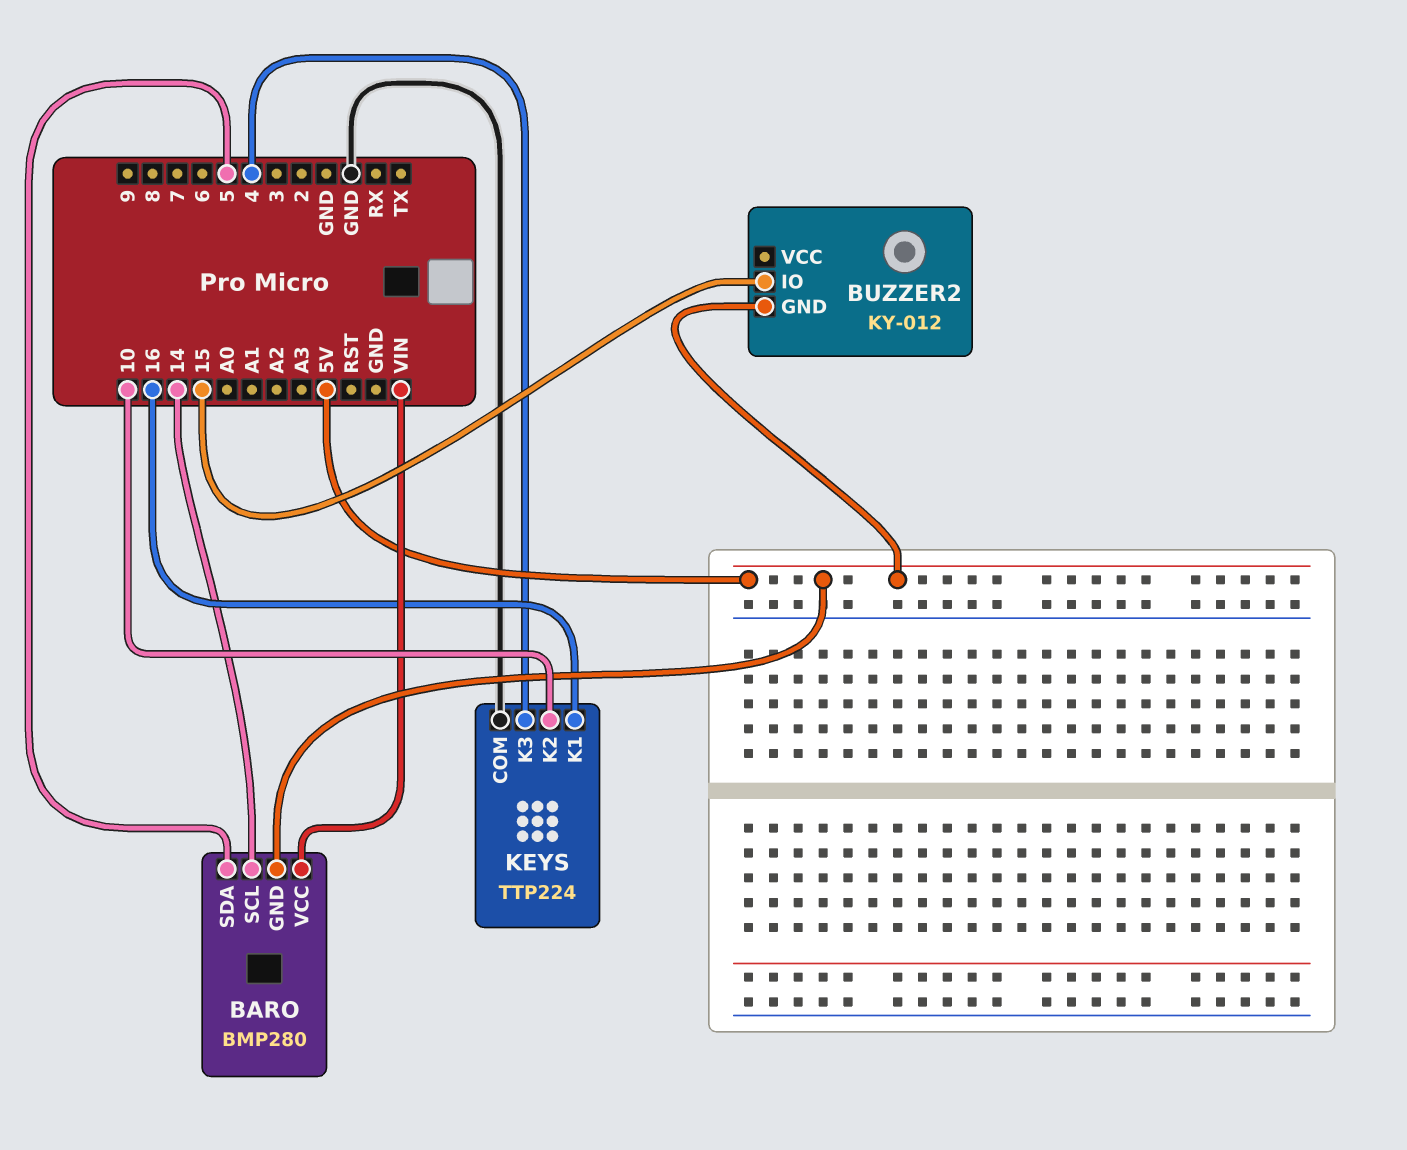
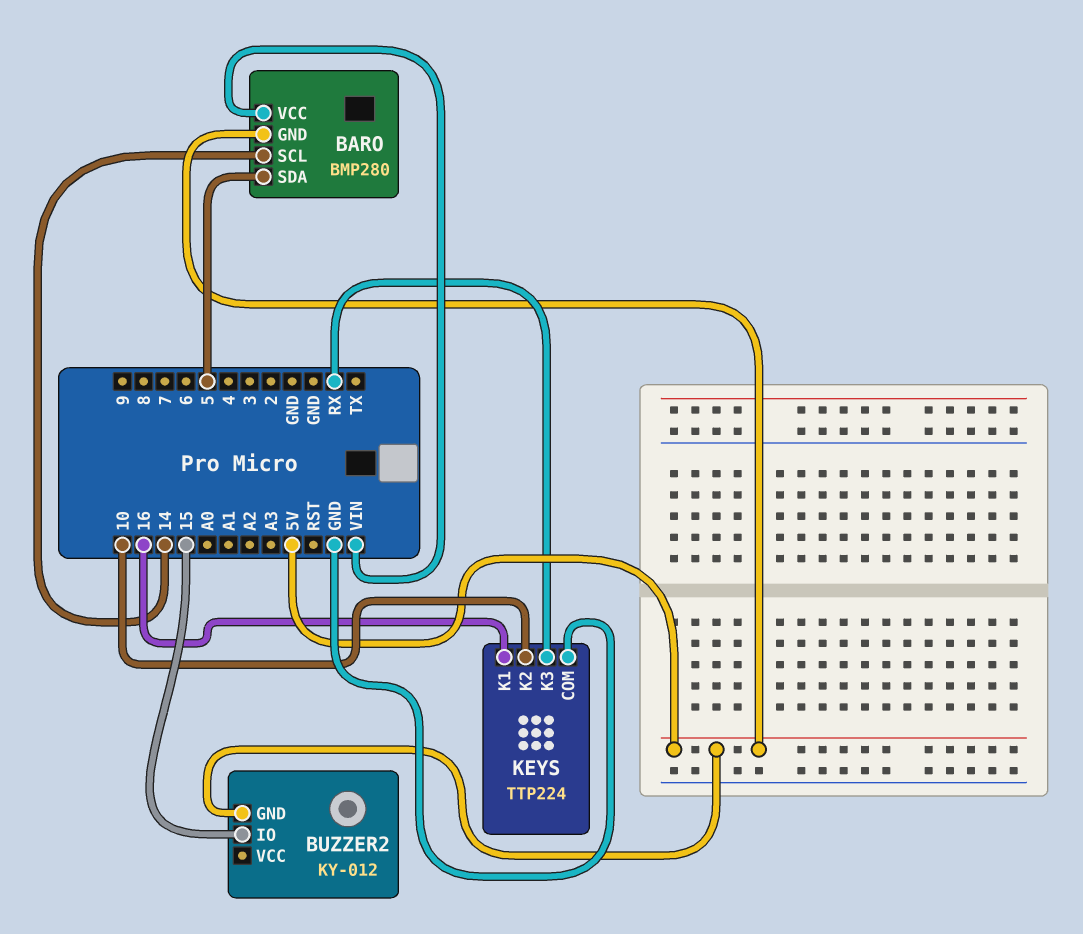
KEYS pin K3: 4 -> RX

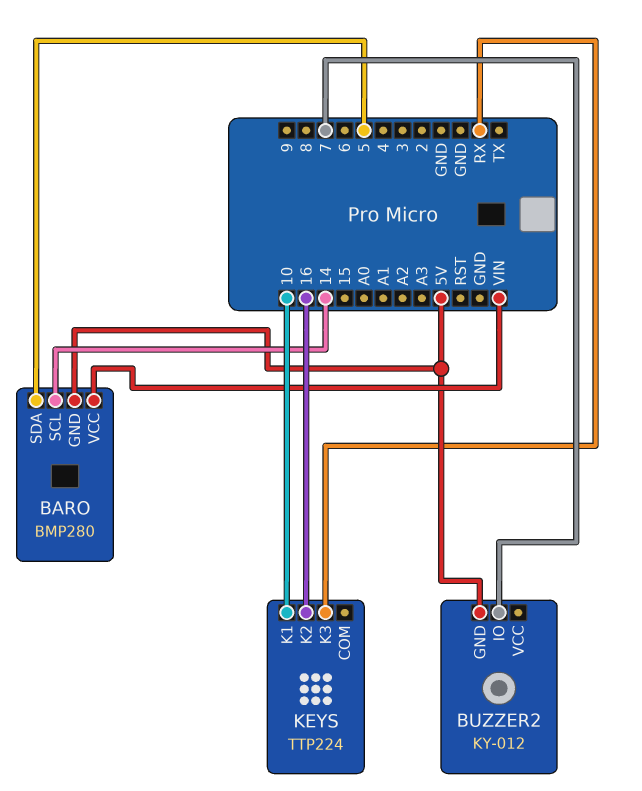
BUZZER2 pin IO: 15 -> 7
KEYS pin COM: GND -> none
KEYS pin K1: 16 -> 10
KEYS pin K2: 10 -> 16

